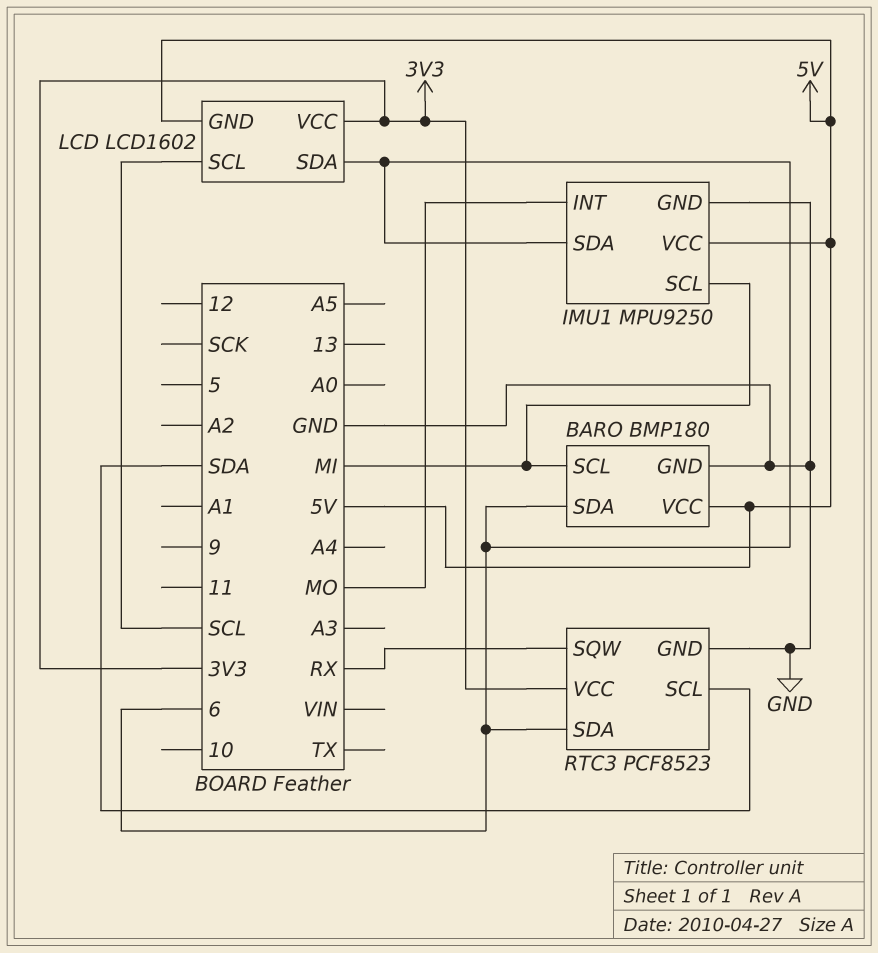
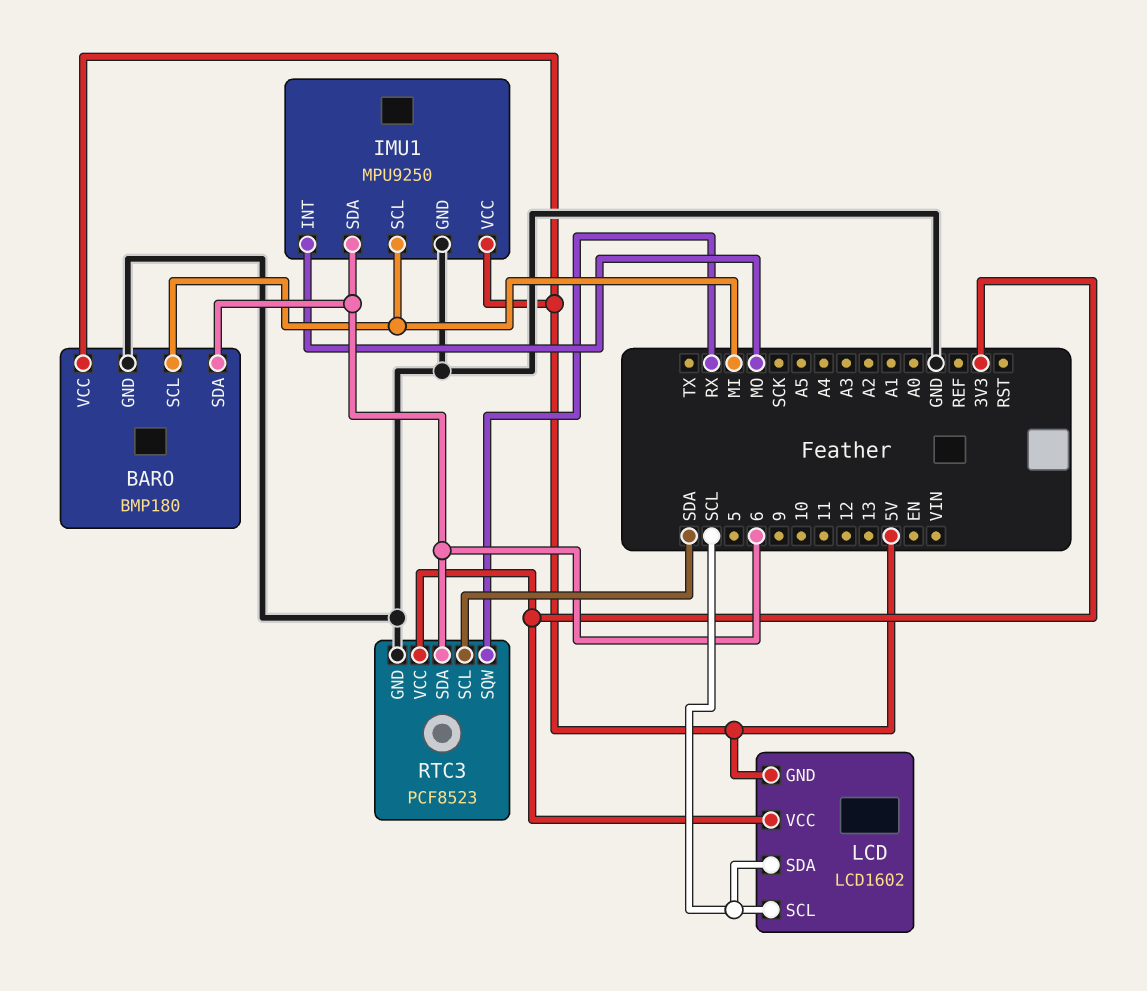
LCD pin SDA: 6 -> SCL

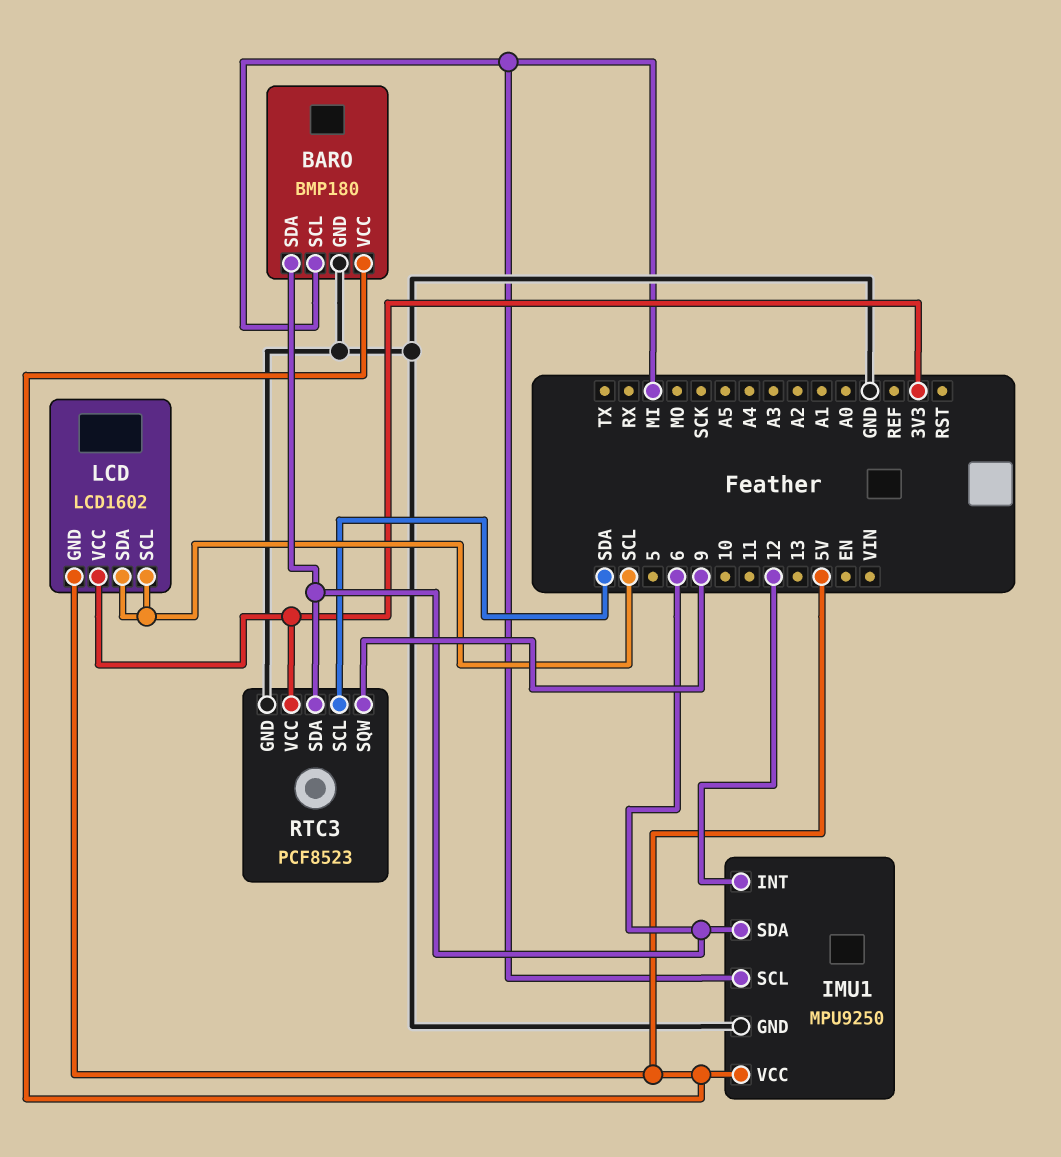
IMU1 pin INT: MO -> 12
RTC3 pin SQW: RX -> 9

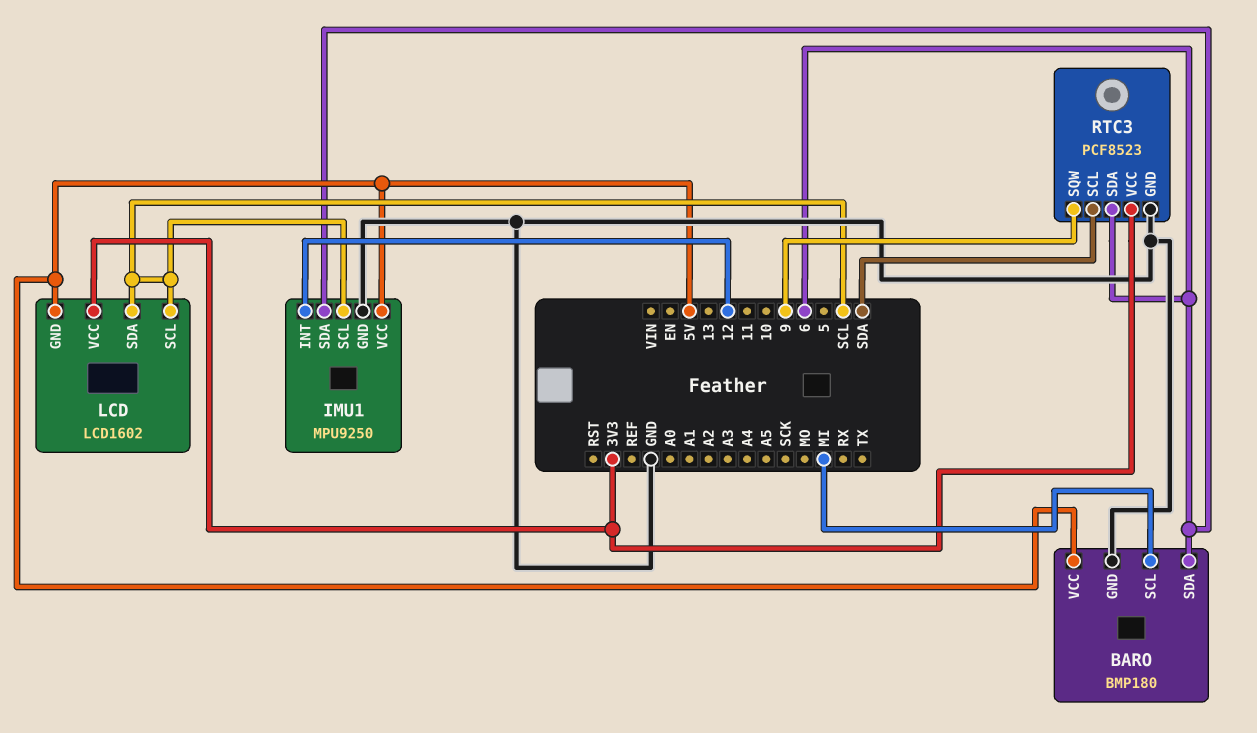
IMU1 pin SCL: MI -> SCL

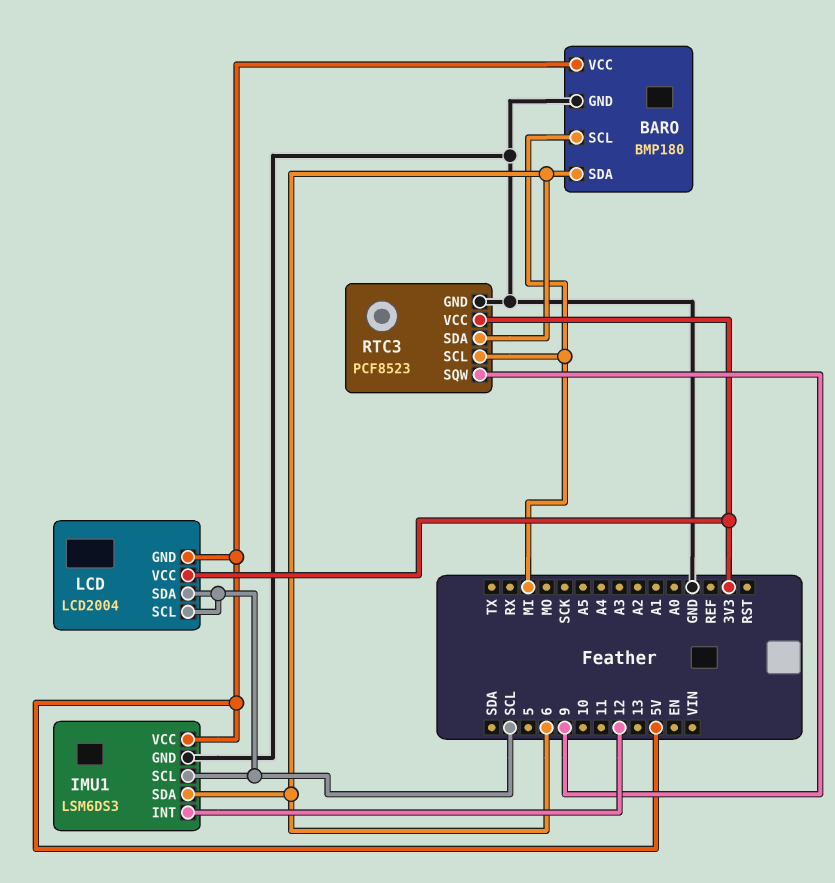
IMU1: MPU9250 -> LSM6DS3
LCD: LCD1602 -> LCD2004
RTC3 pin SCL: SDA -> MI

